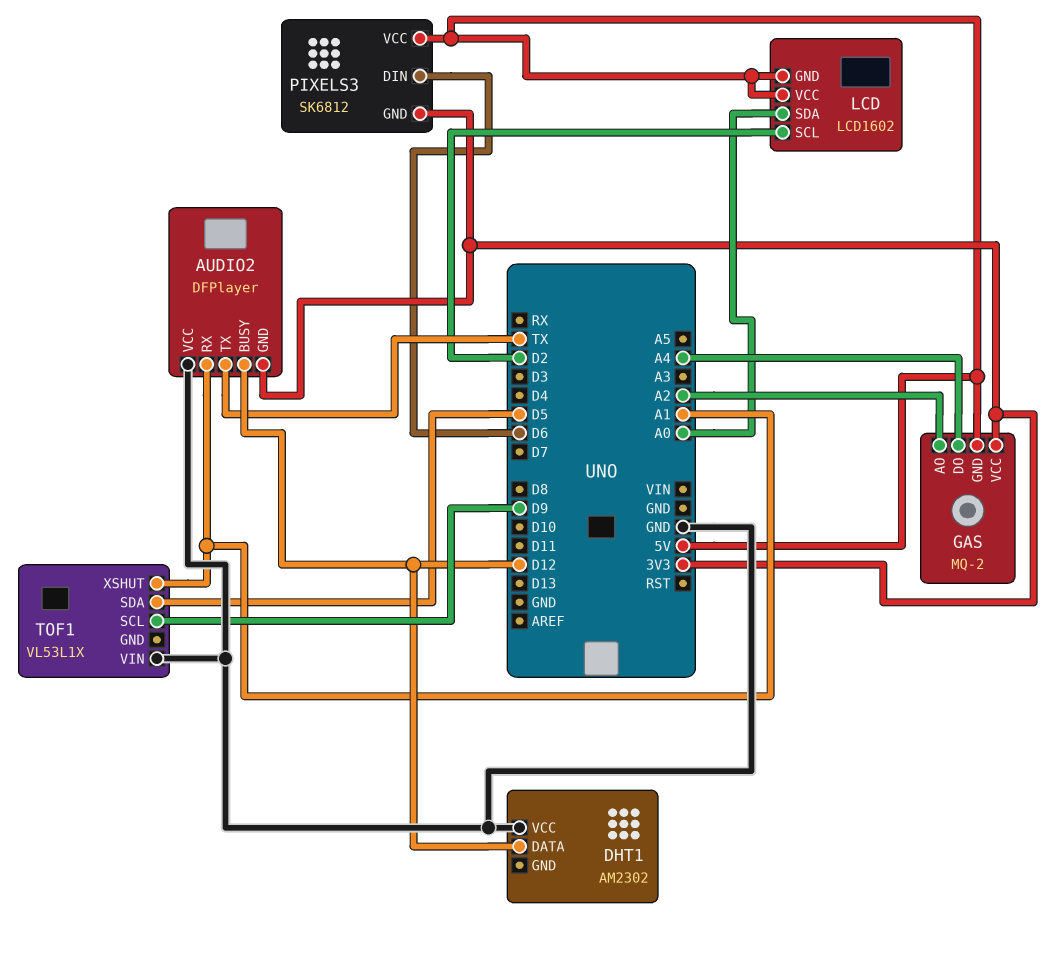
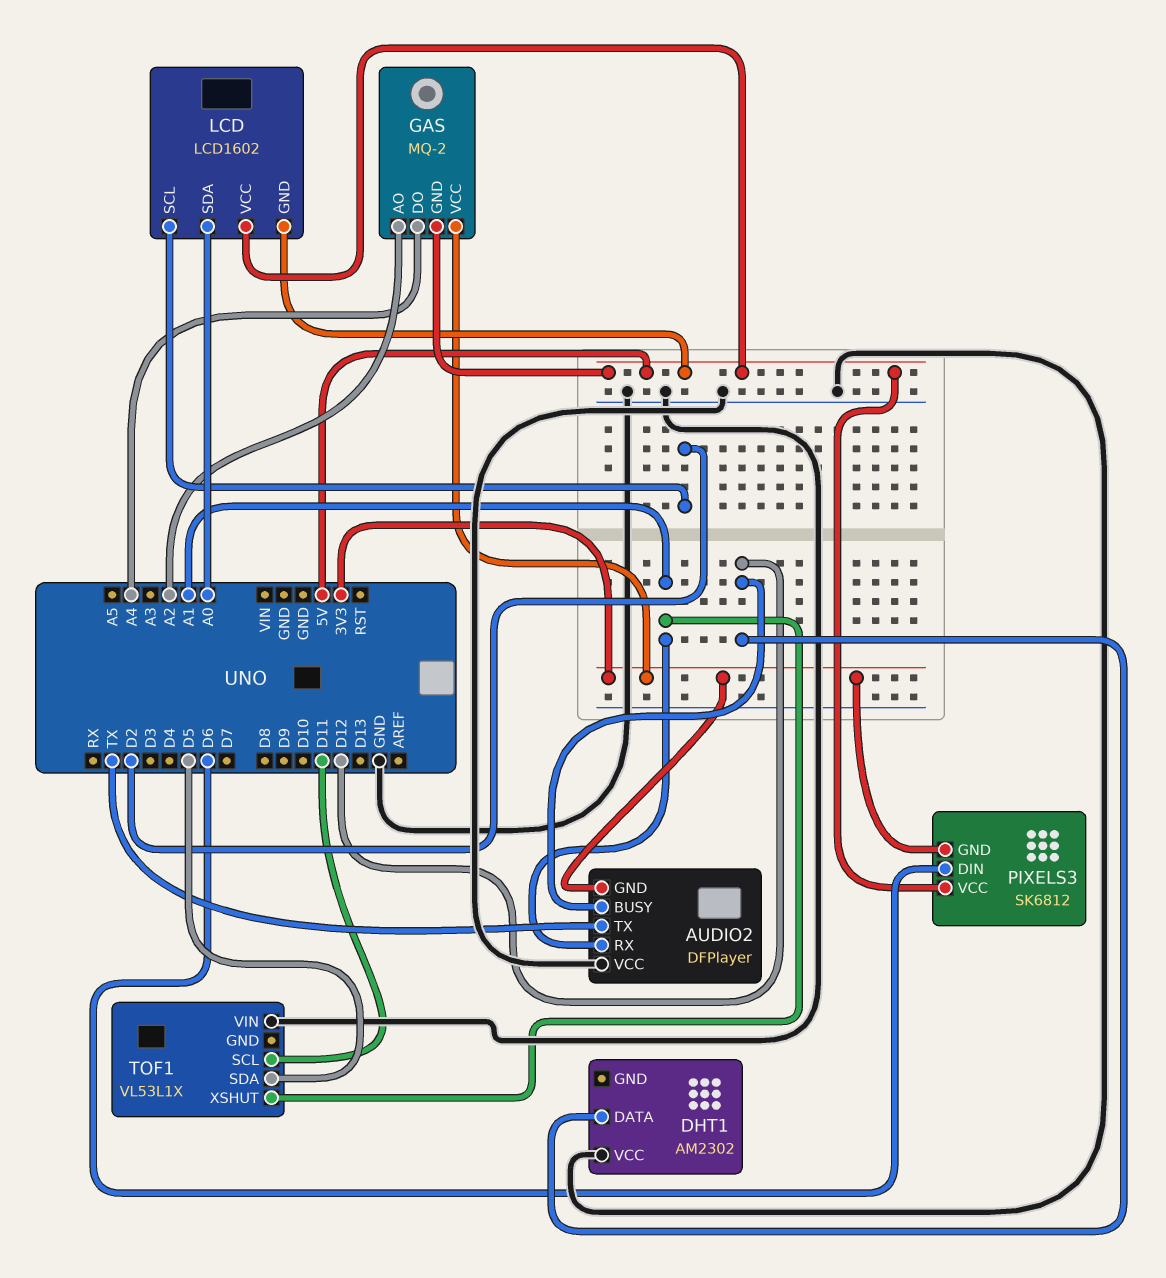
TOF1 pin SCL: D9 -> D11

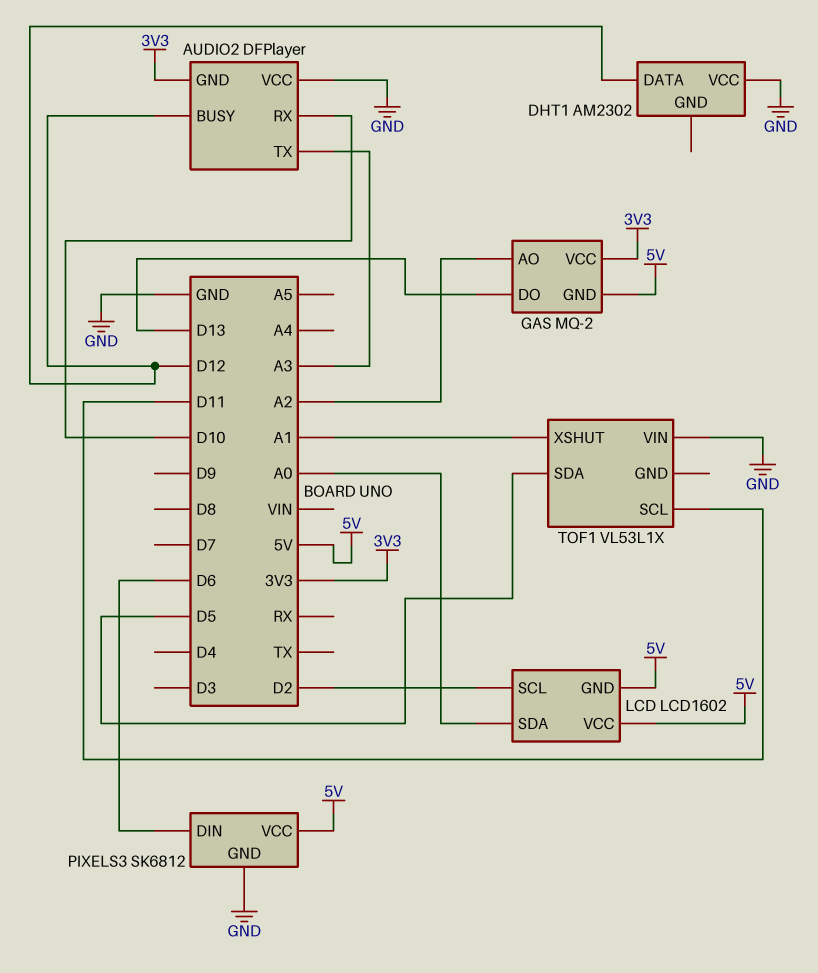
AUDIO2 pin RX: A1 -> D10
AUDIO2 pin TX: TX -> A3
GAS pin DO: A4 -> D13
PIXELS3 pin GND: 3V3 -> GND

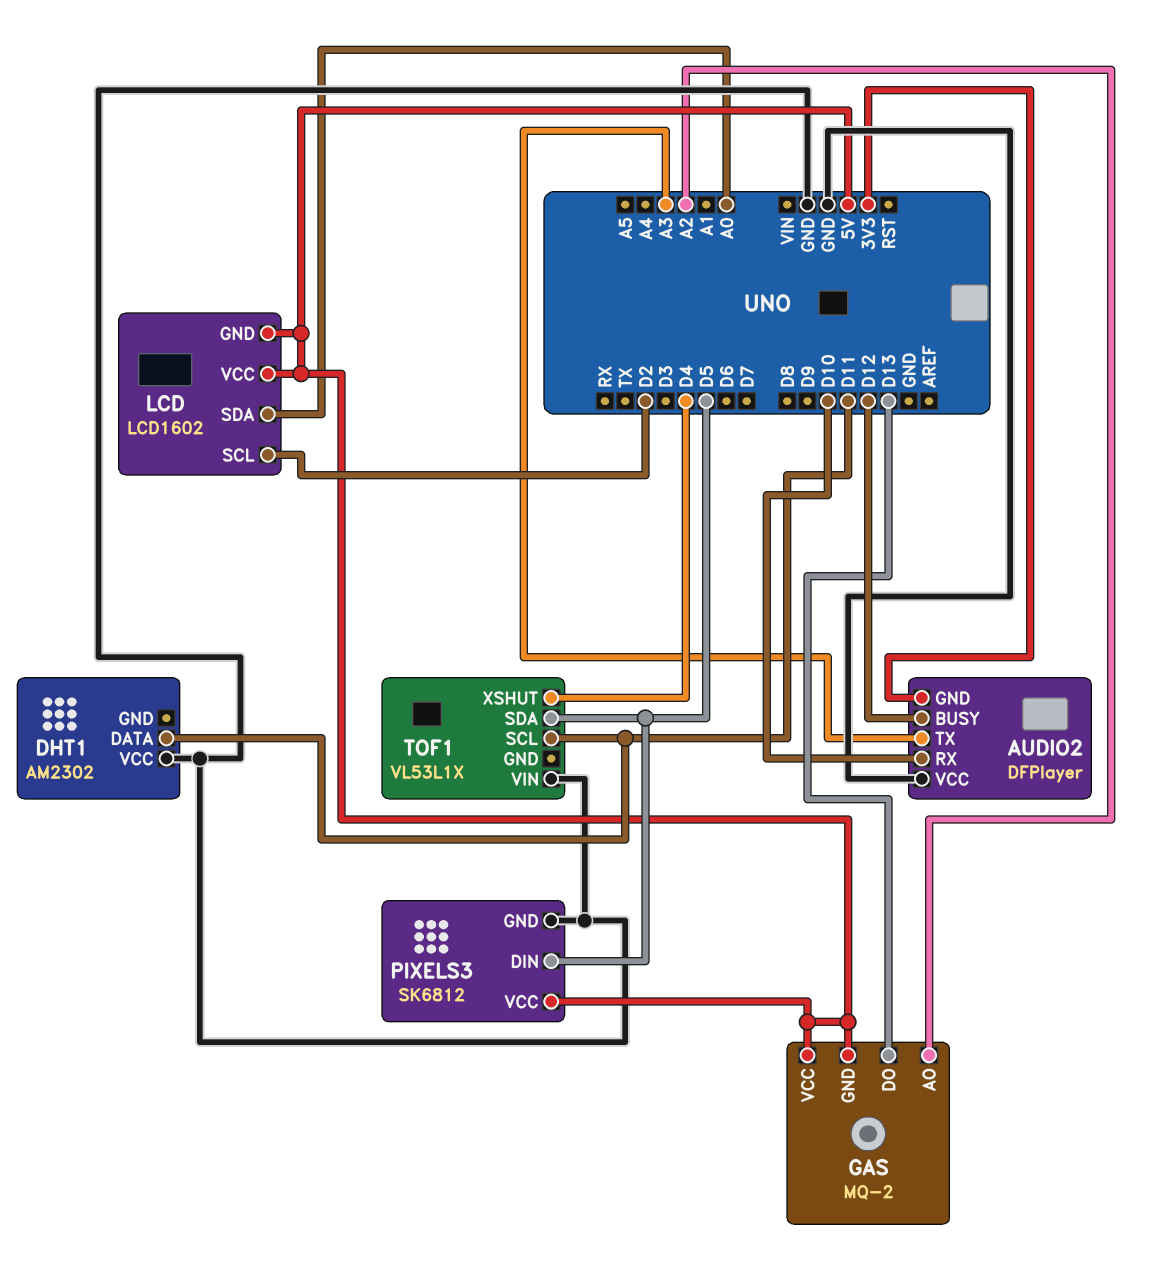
DHT1 pin DATA: D12 -> D11
GAS pin VCC: 3V3 -> 5V
PIXELS3 pin DIN: D6 -> D5
TOF1 pin XSHUT: A1 -> D4

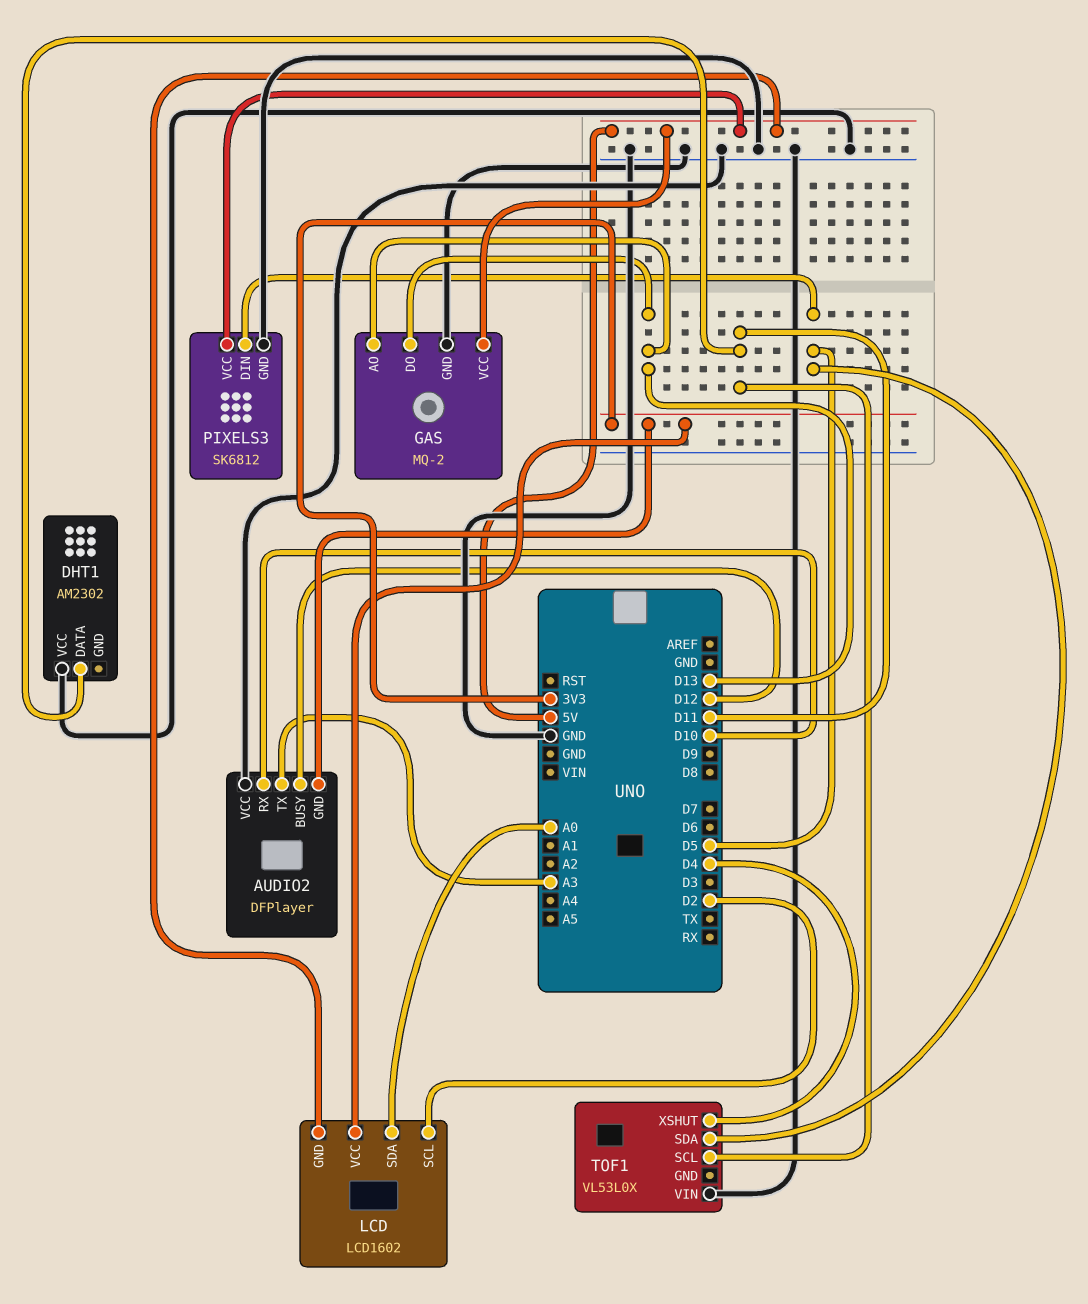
GAS pin AO: A2 -> D13
GAS pin GND: 5V -> GND
LCD pin VCC: 5V -> 3V3
TOF1: VL53L1X -> VL53L0X

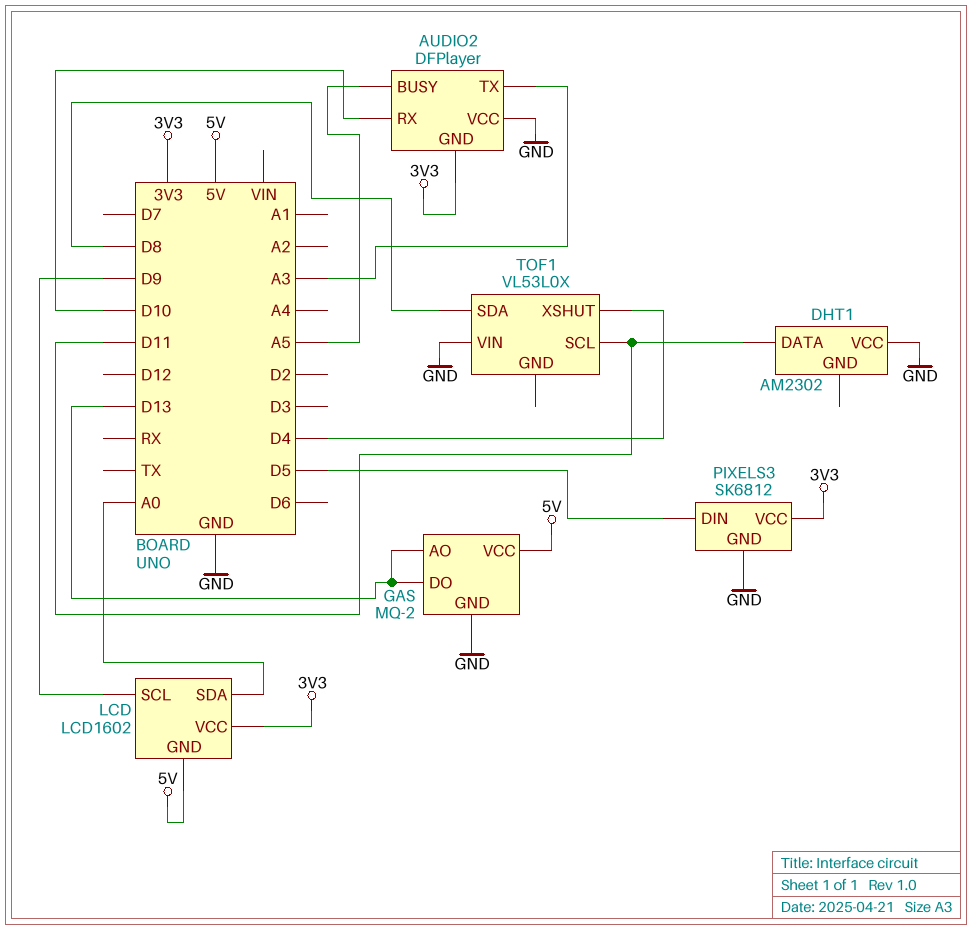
AUDIO2 pin BUSY: D12 -> A5
LCD pin SCL: D2 -> D9
PIXELS3 pin VCC: 5V -> 3V3
TOF1 pin SDA: D5 -> D8

